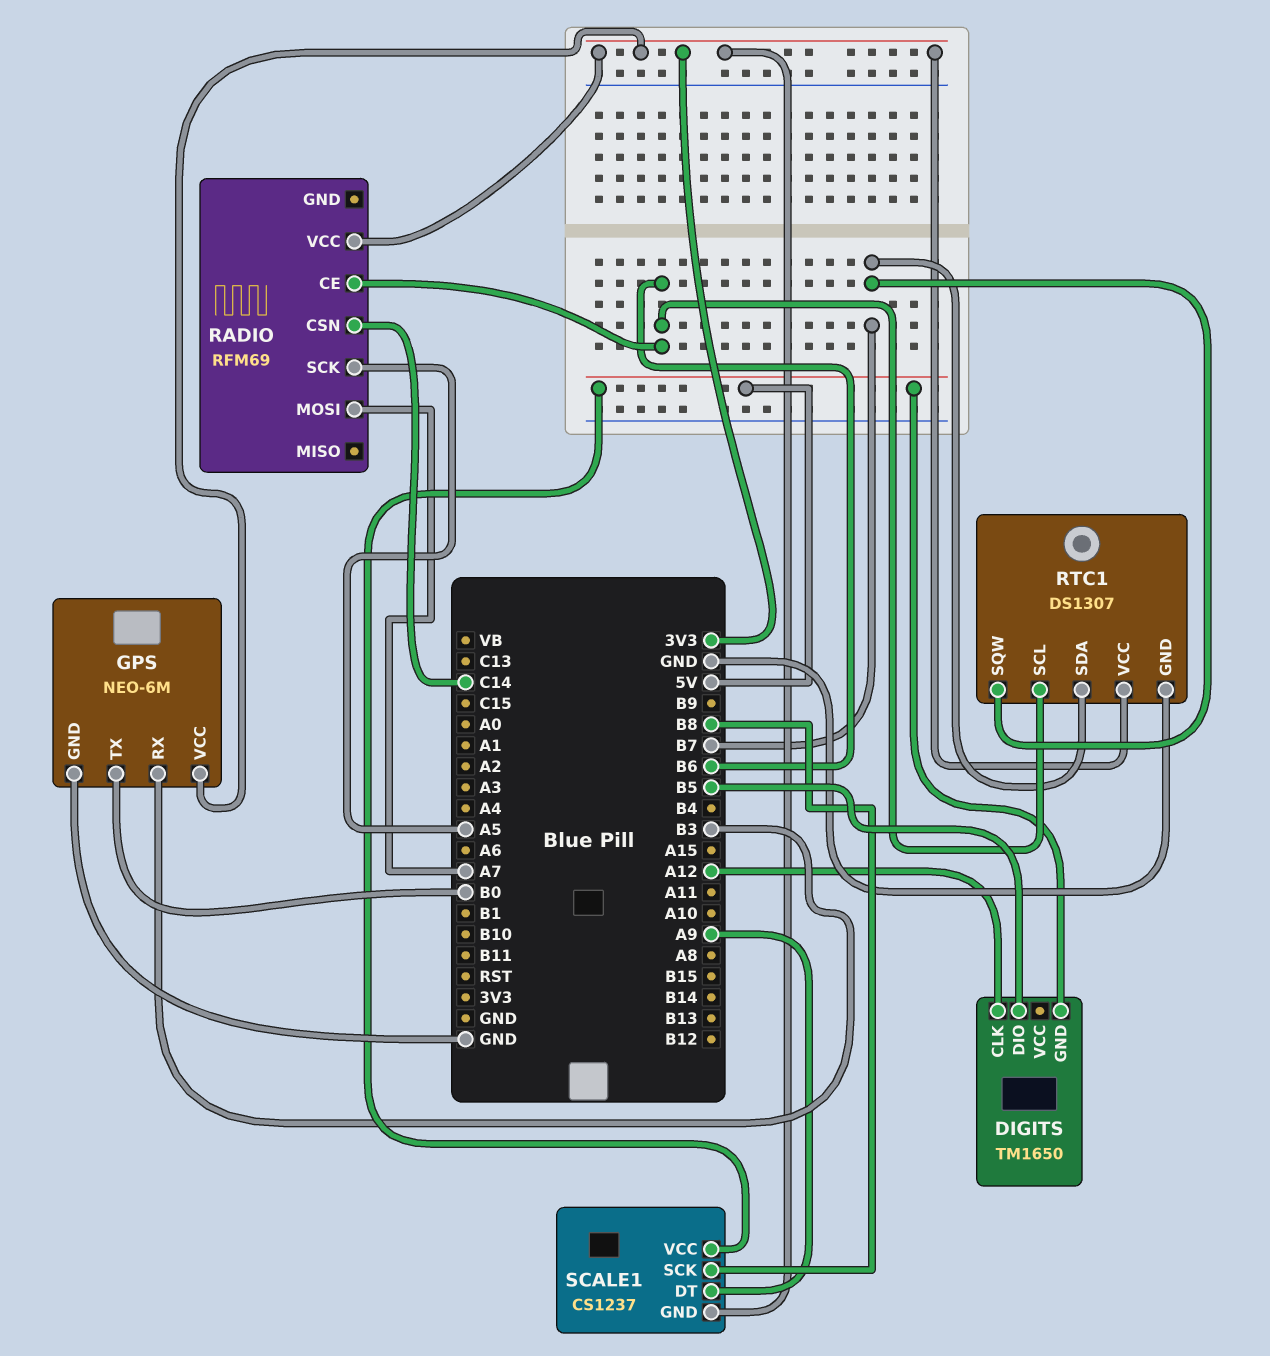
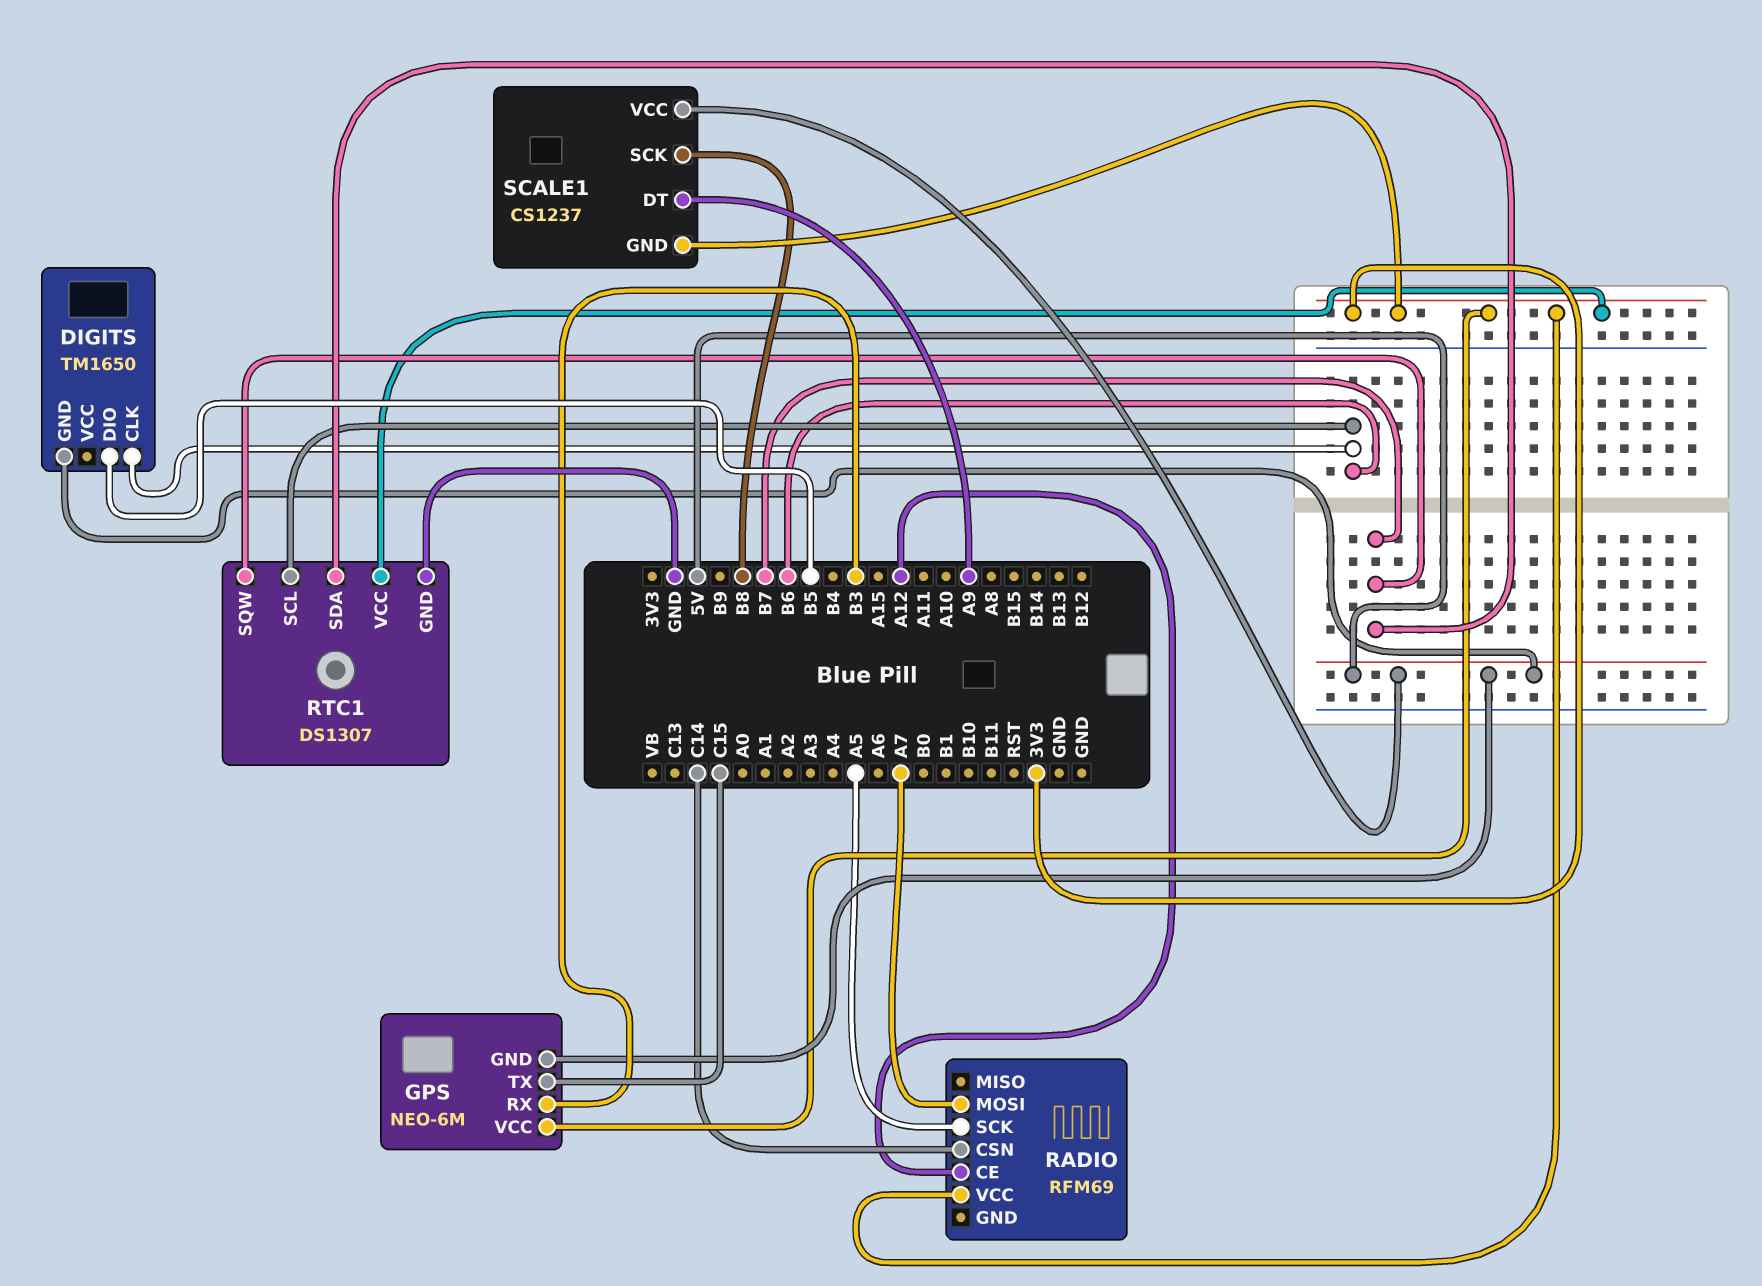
DIGITS pin CLK: A12 -> B6
GPS pin GND: GND -> 5V
GPS pin TX: B0 -> C15
RADIO pin CE: B6 -> A12

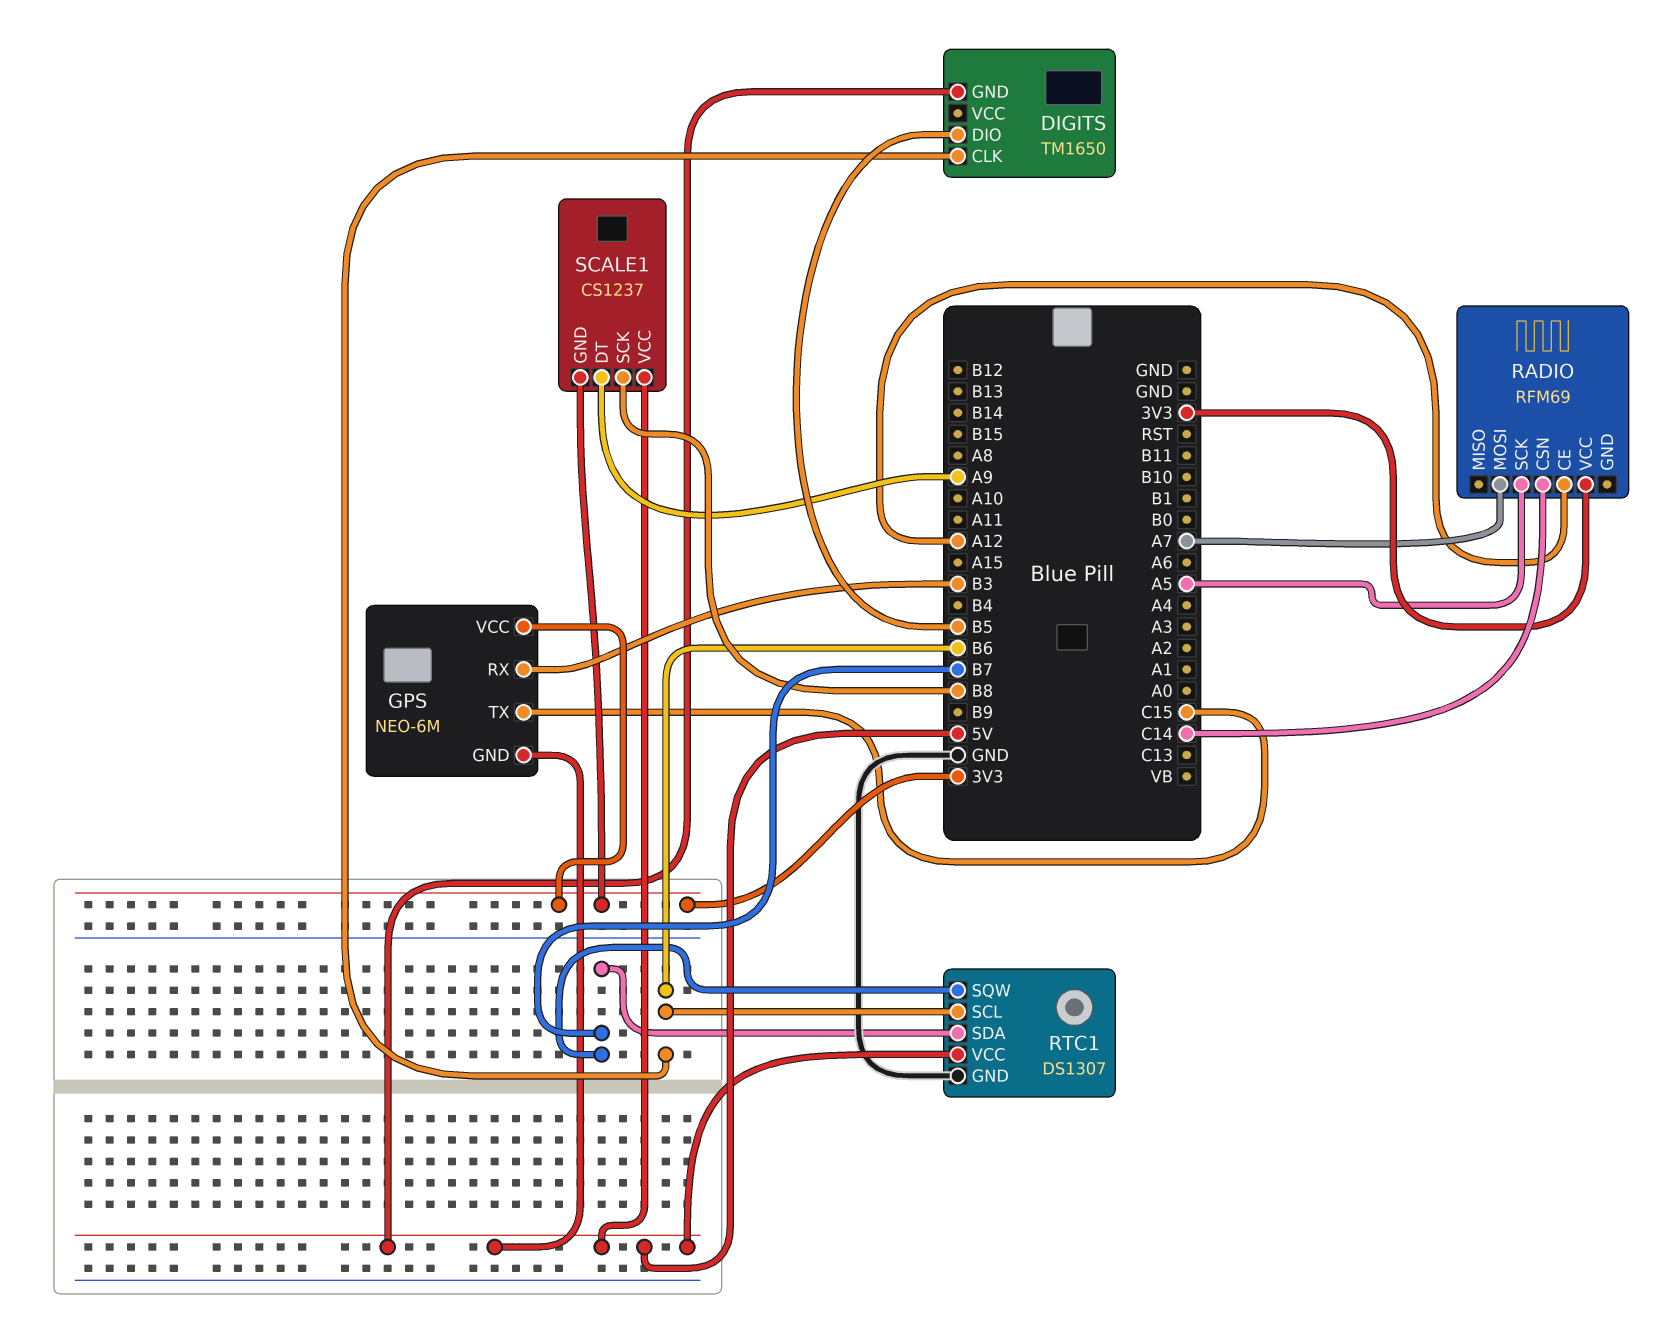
RTC1 pin VCC: 3V3 -> 5V

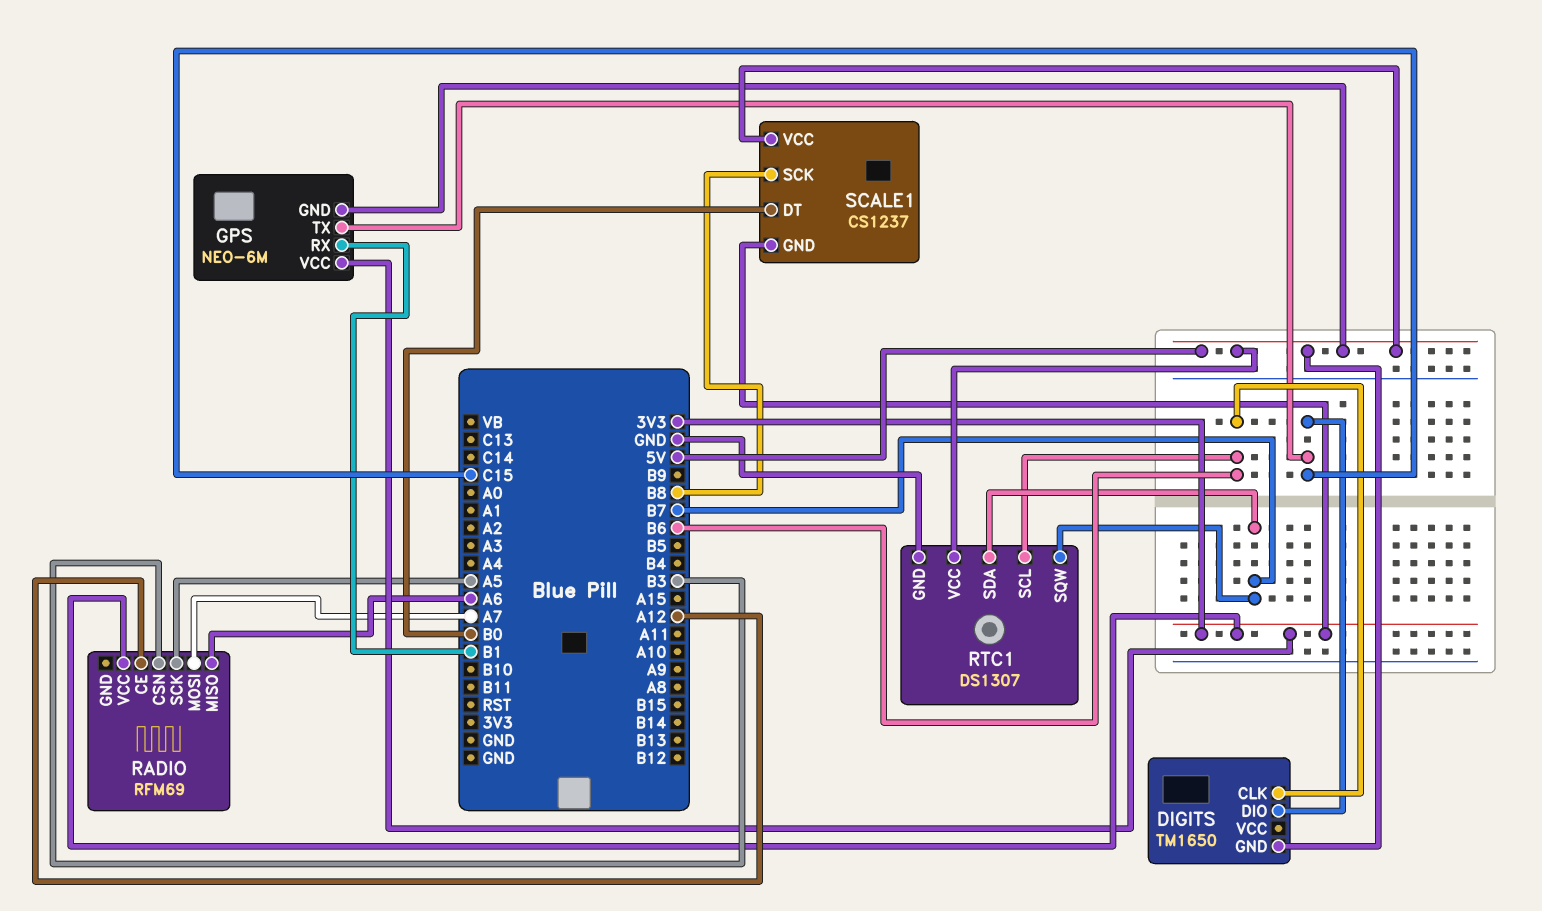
DIGITS pin DIO: B5 -> C15
GPS pin RX: B3 -> B1
RADIO pin CSN: C14 -> B3
RADIO pin MISO: none -> A6
SCALE1 pin DT: A9 -> B0

